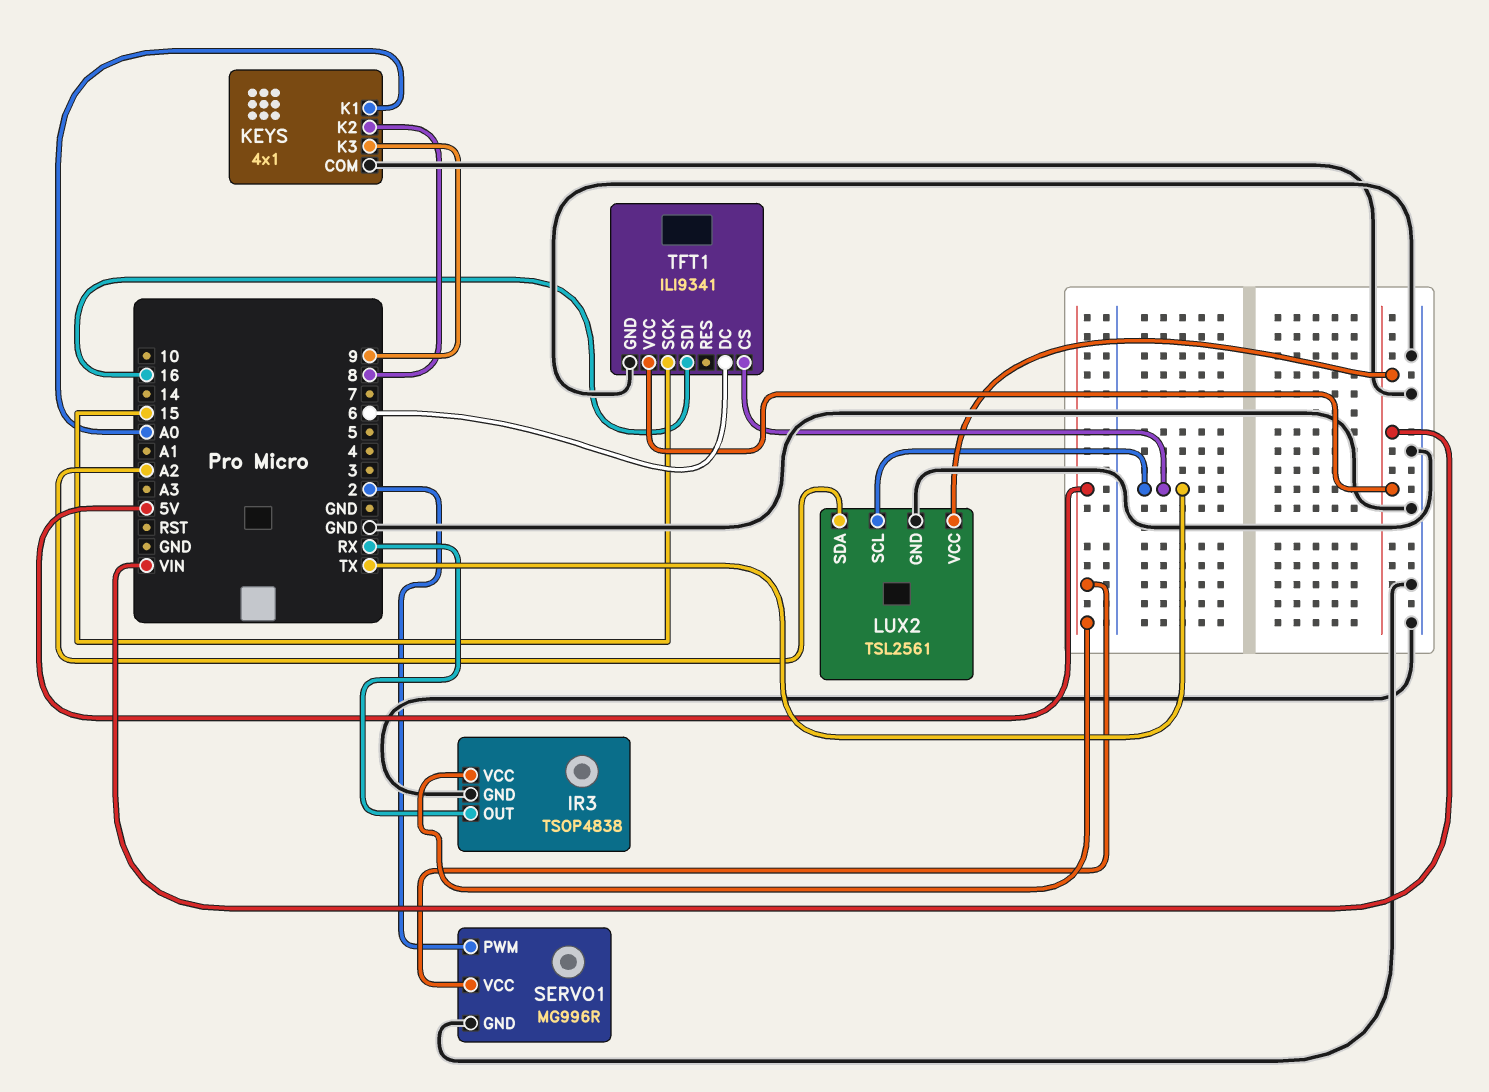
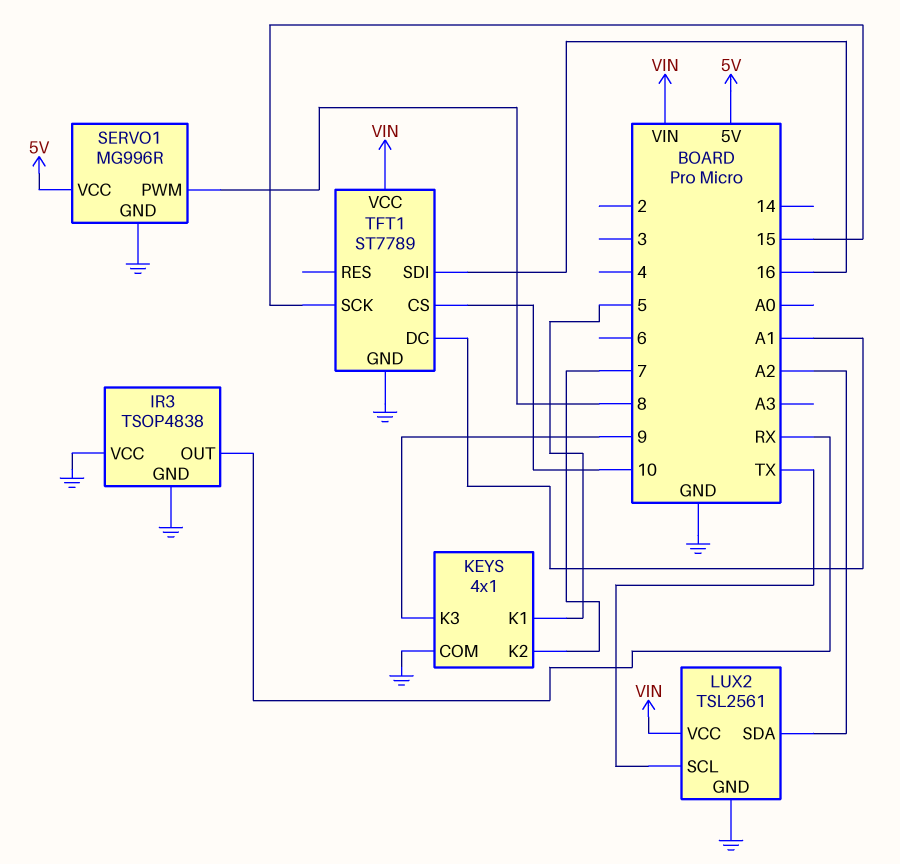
IR3 pin VCC: 5V -> GND
KEYS pin K1: A0 -> 5
KEYS pin K2: 8 -> 7
SERVO1 pin PWM: 2 -> 8
TFT1: ILI9341 -> ST7789
TFT1 pin CS: TX -> 10
TFT1 pin DC: 6 -> A1

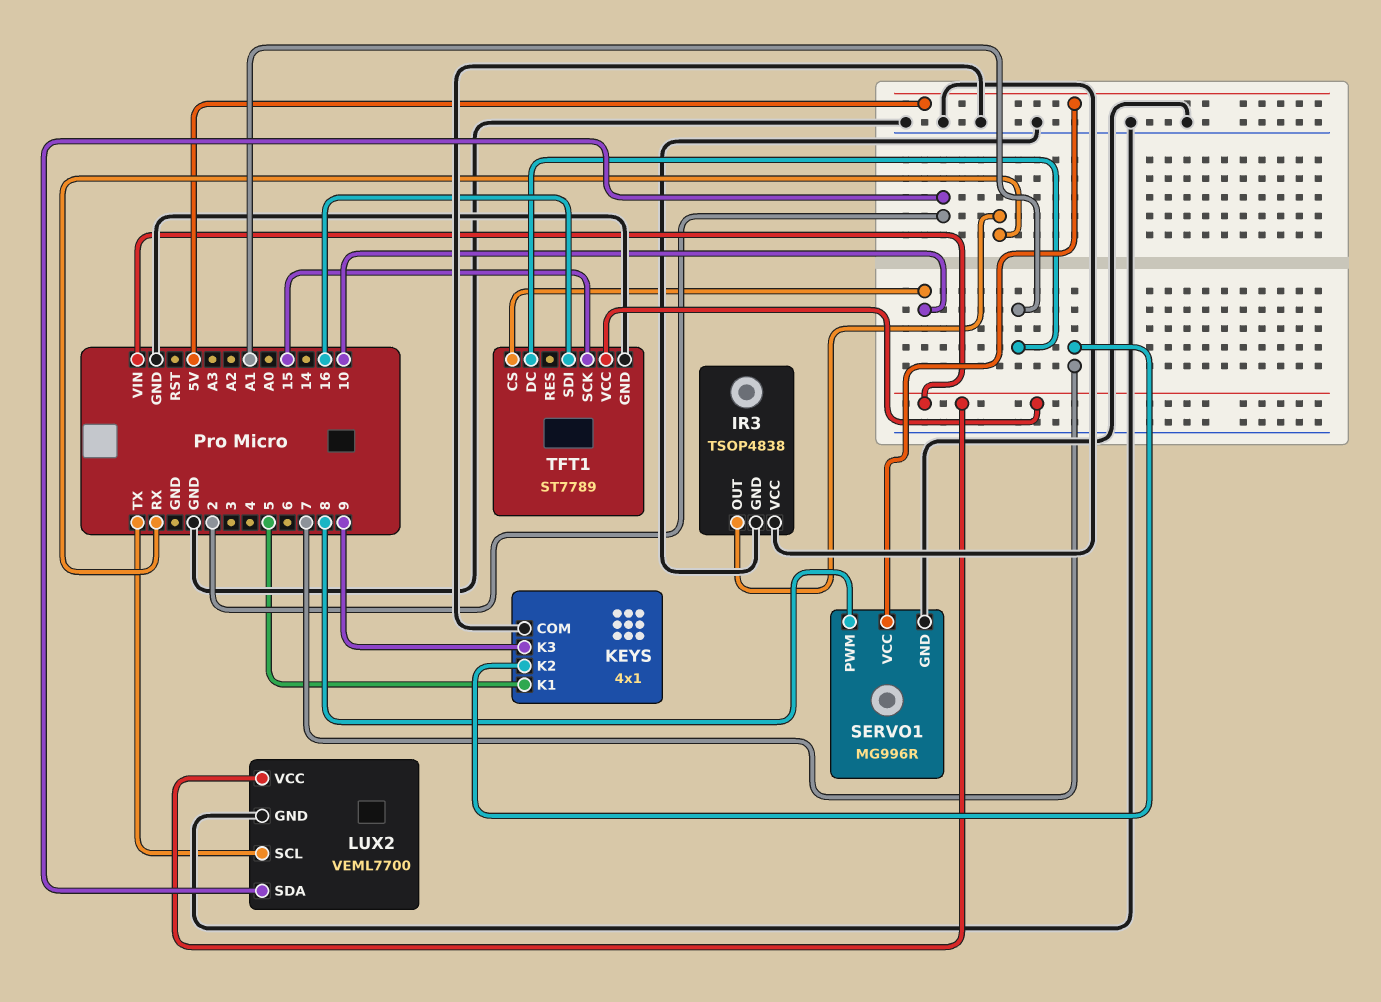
LUX2: TSL2561 -> VEML7700
LUX2 pin SDA: A2 -> 2

